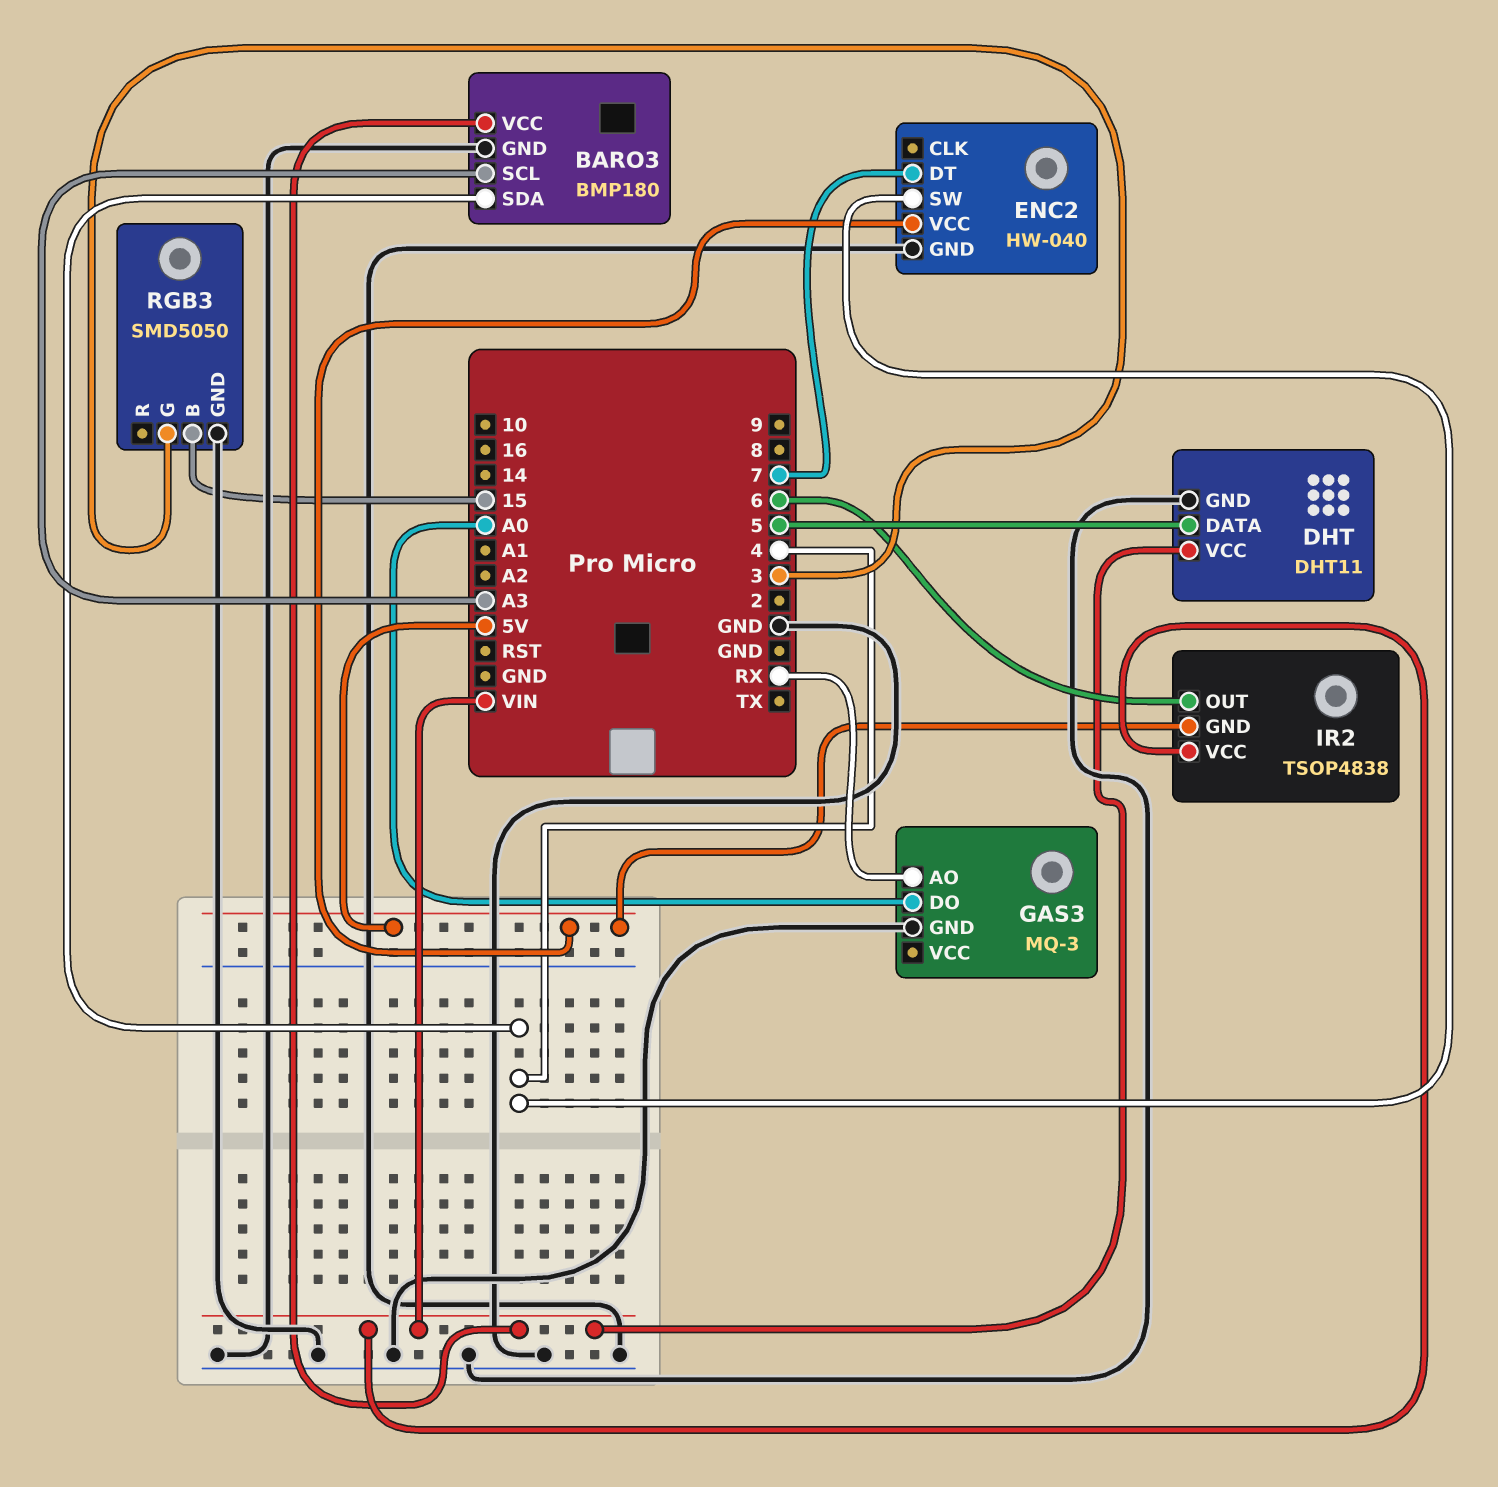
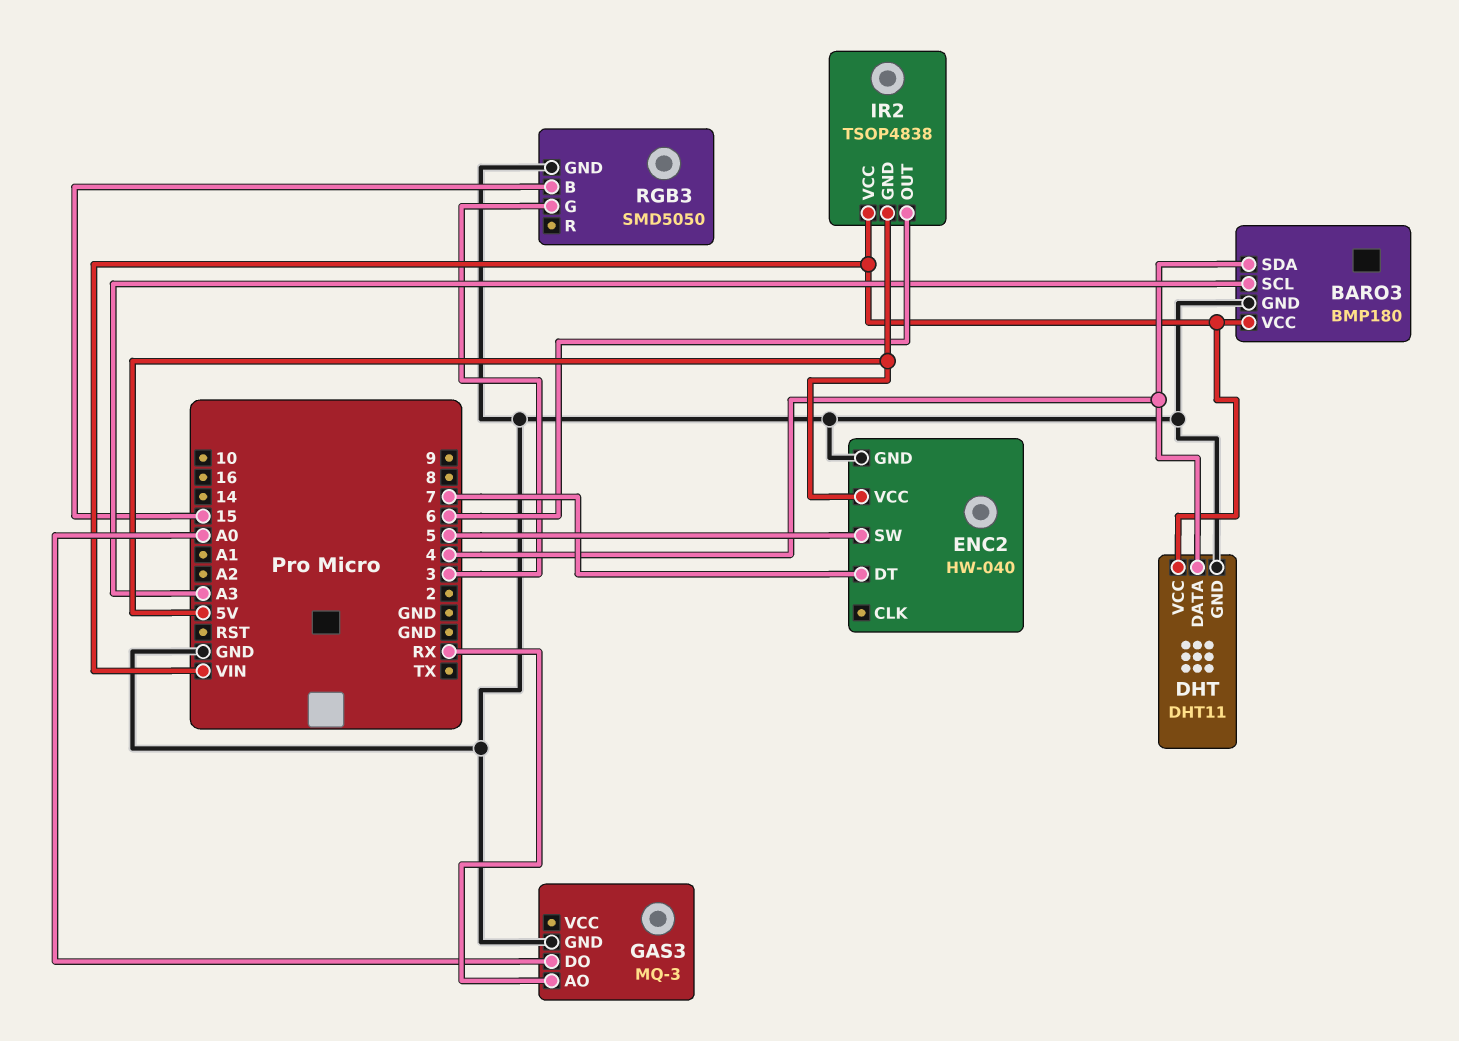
DHT pin DATA: 5 -> 4
ENC2 pin SW: 4 -> 5

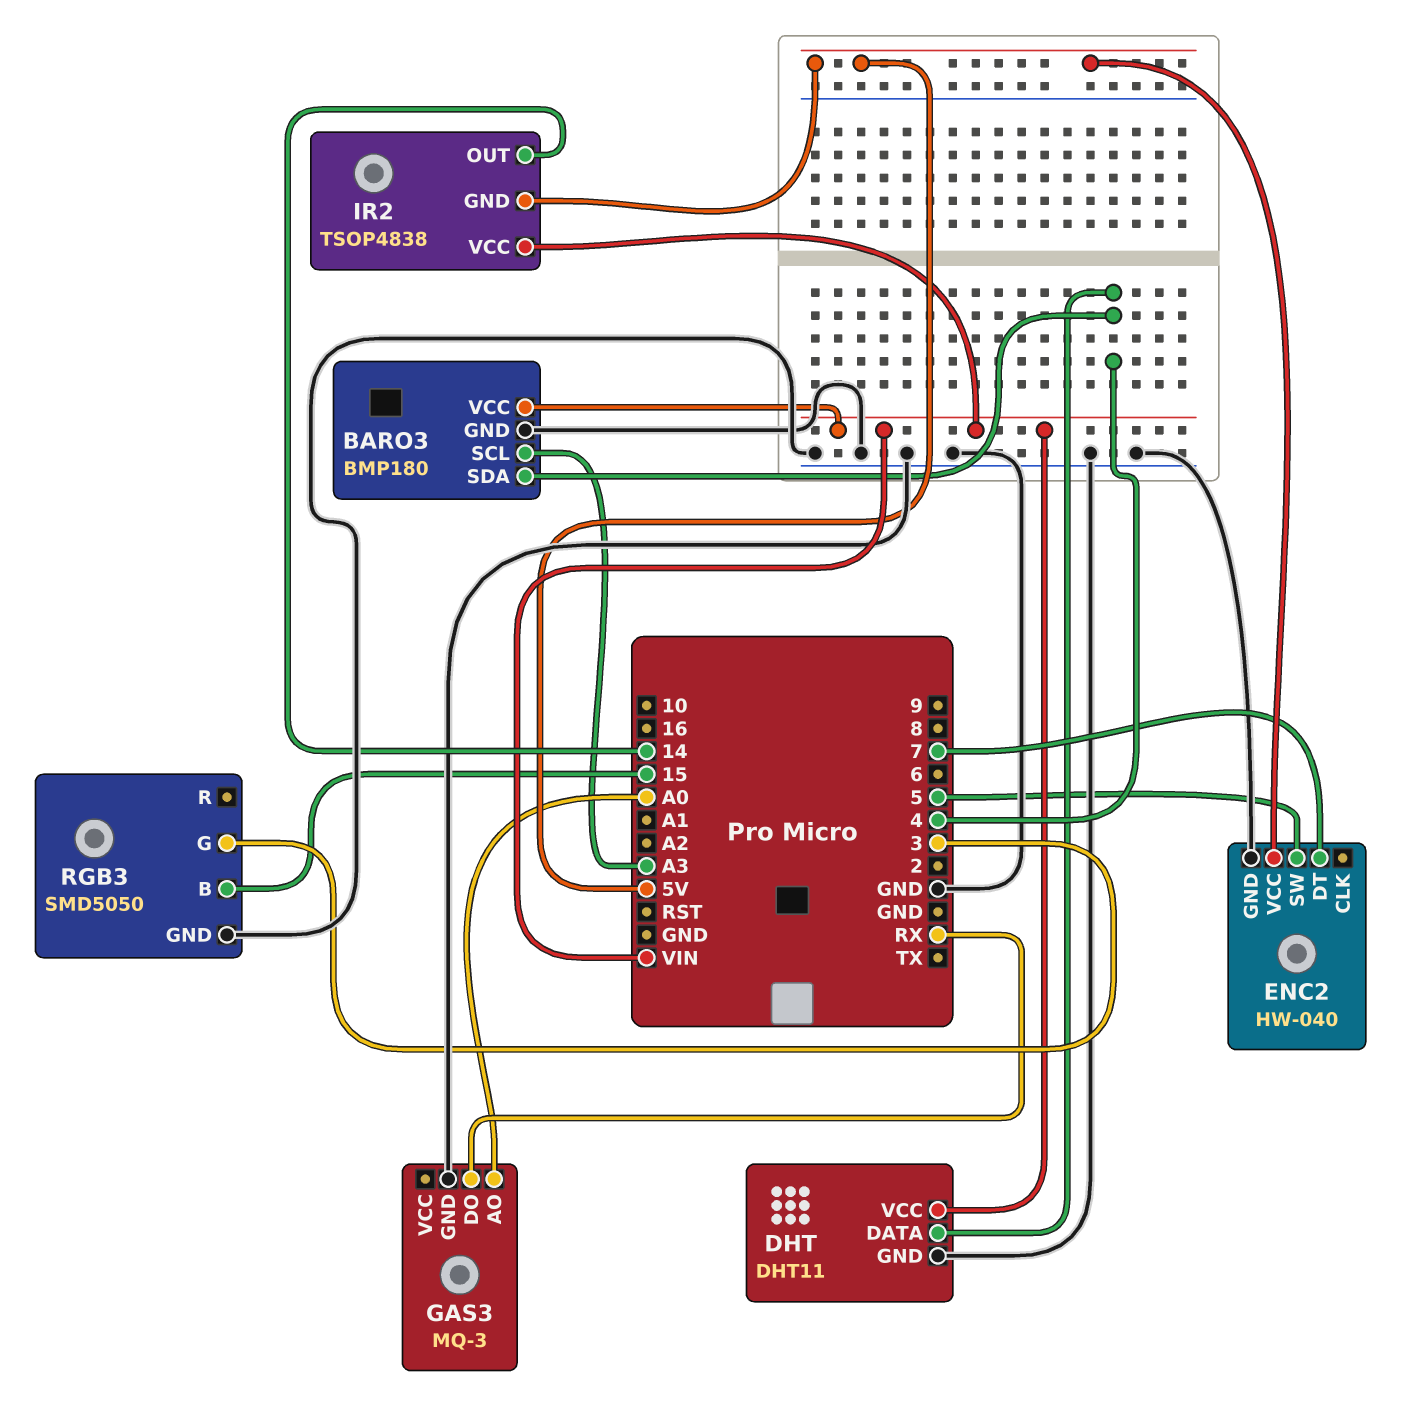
GAS3 pin AO: RX -> A0
GAS3 pin DO: A0 -> RX
IR2 pin OUT: 6 -> 14

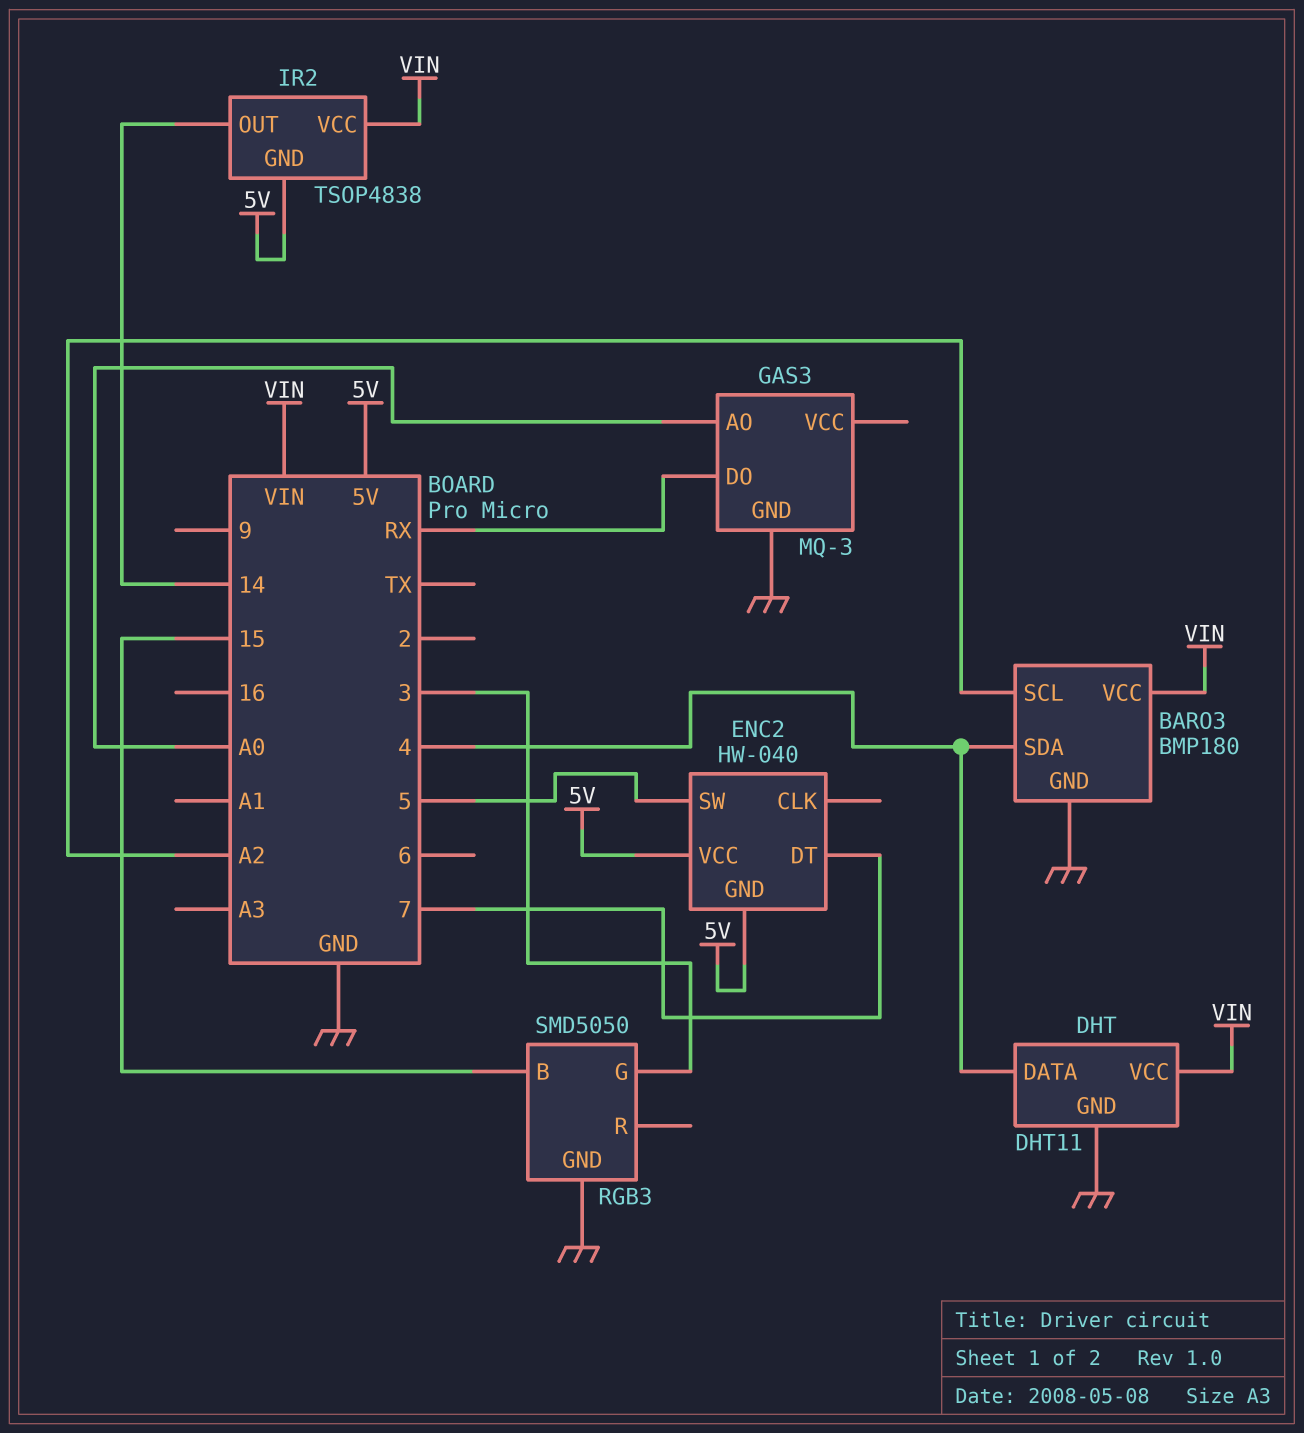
BARO3 pin SCL: A3 -> A2
ENC2 pin GND: GND -> 5V

